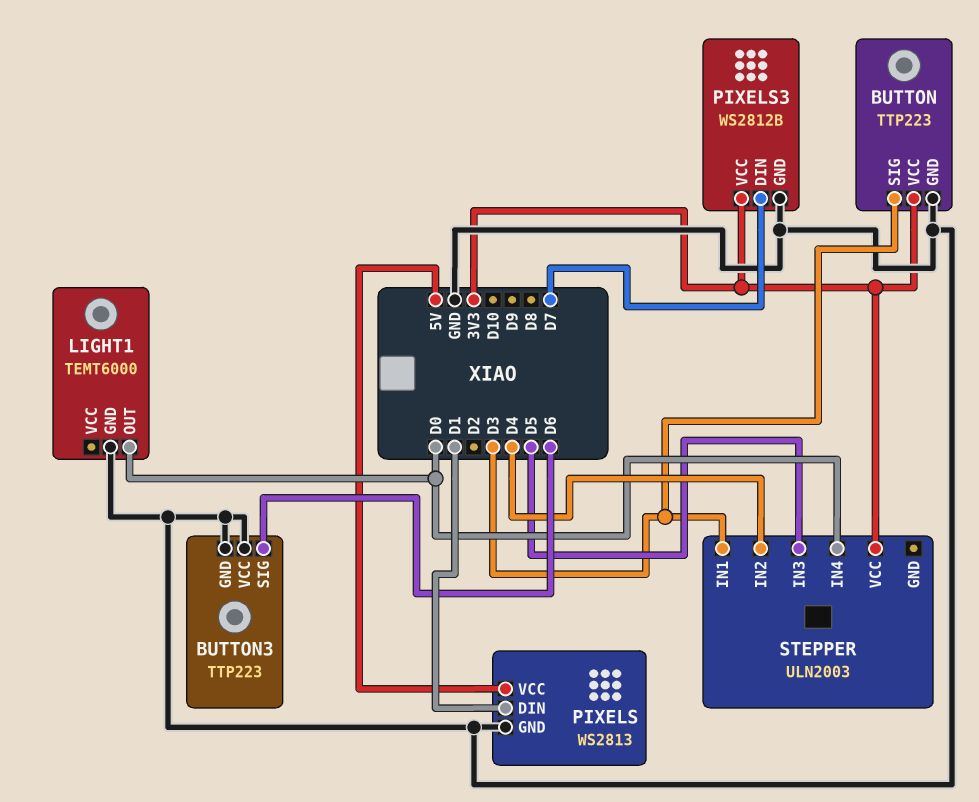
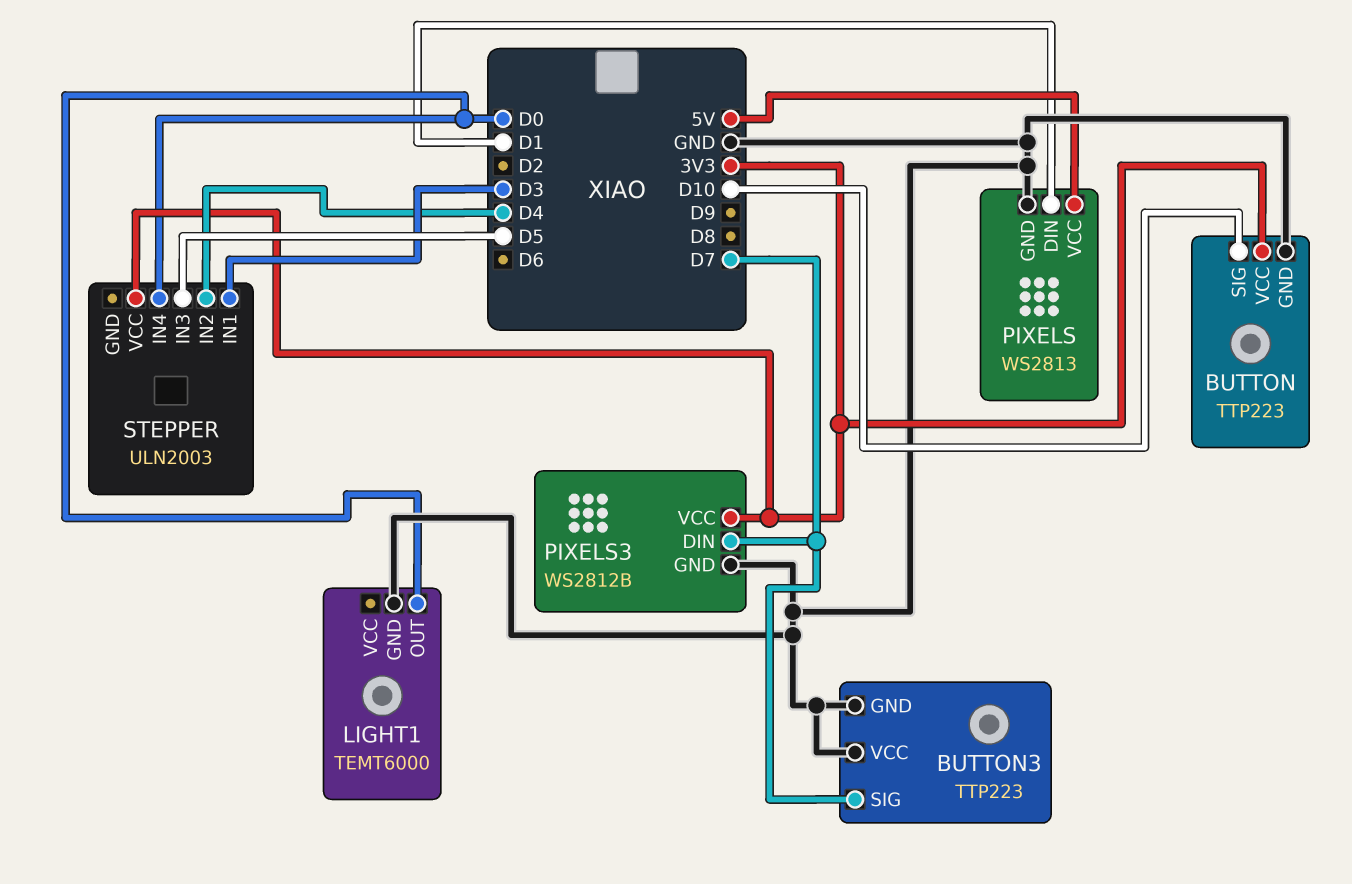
BUTTON pin SIG: D3 -> D10
BUTTON3 pin SIG: D6 -> D7

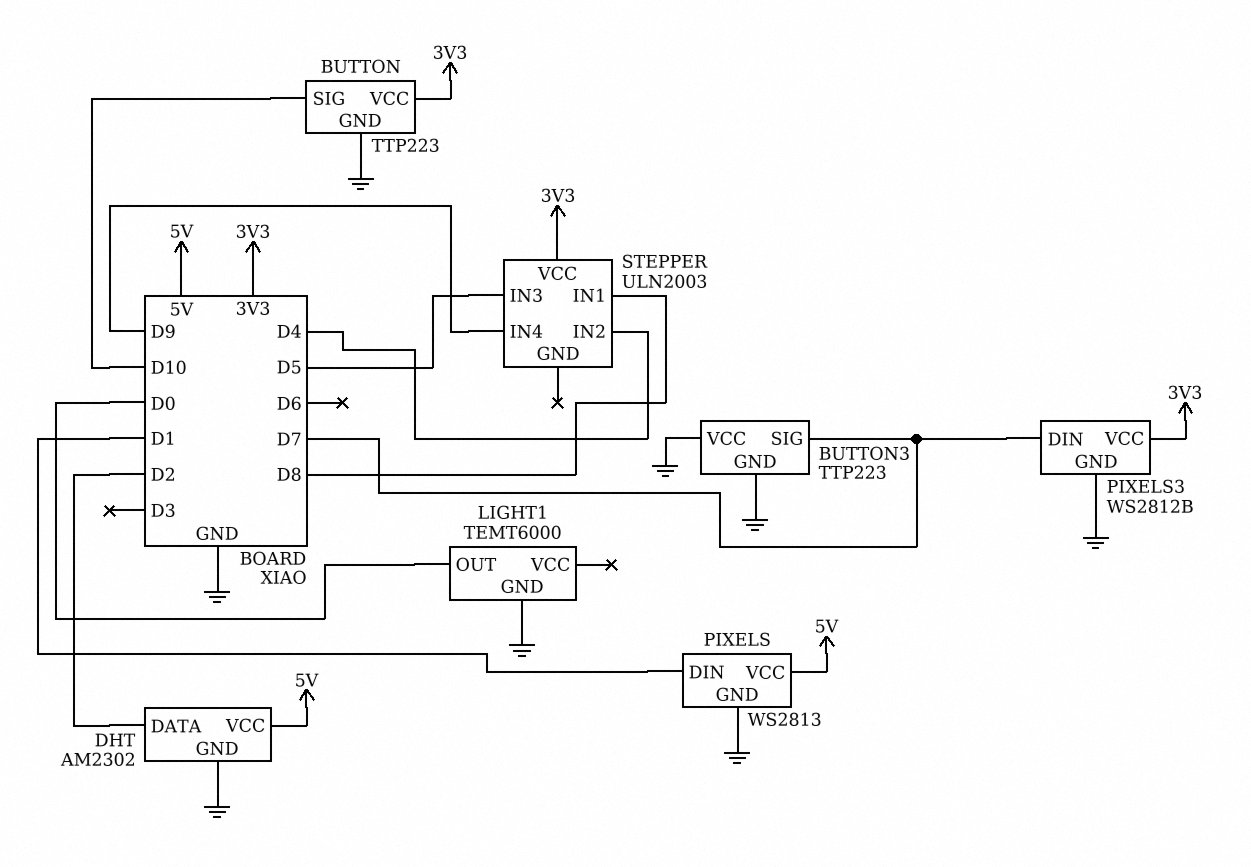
DHT: none -> AM2302
DHT pin DATA: none -> D2
DHT pin GND: none -> GND
DHT pin VCC: none -> 5V
STEPPER pin IN1: D3 -> D8
STEPPER pin IN4: D0 -> D9

